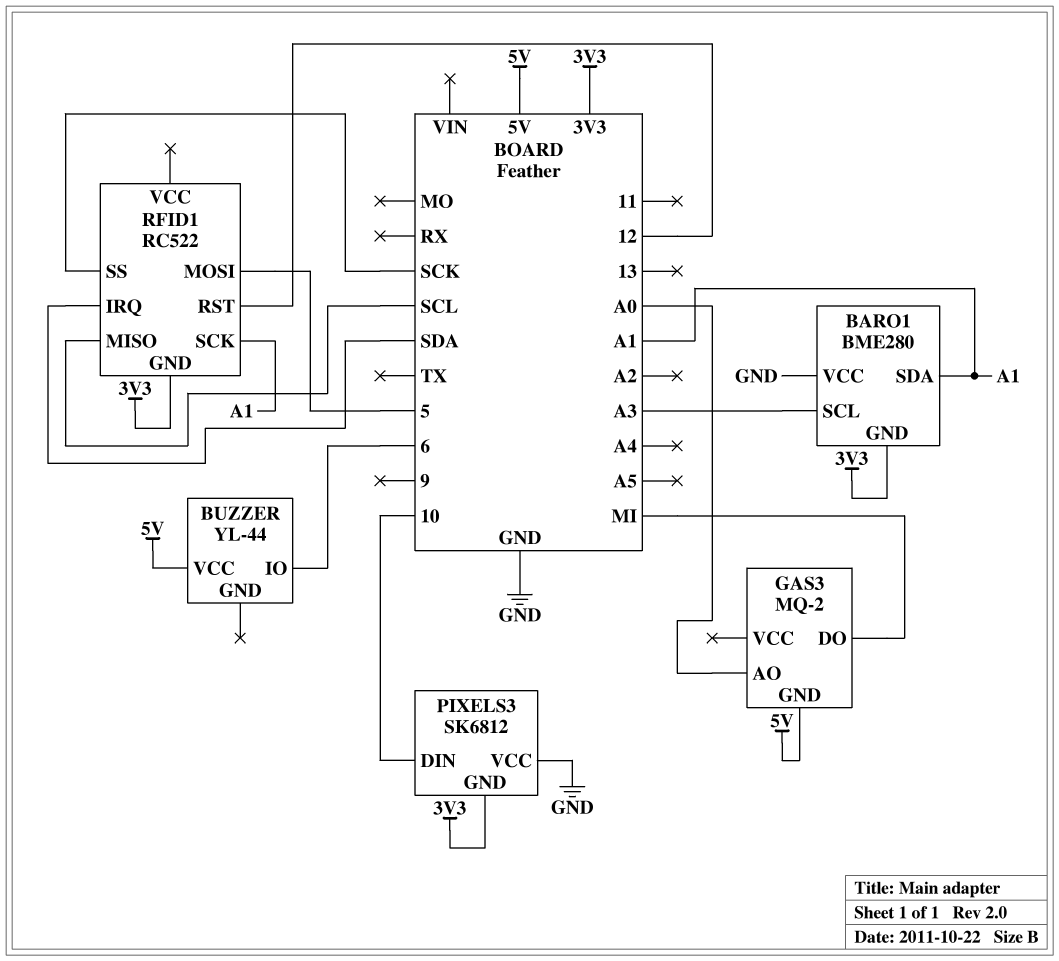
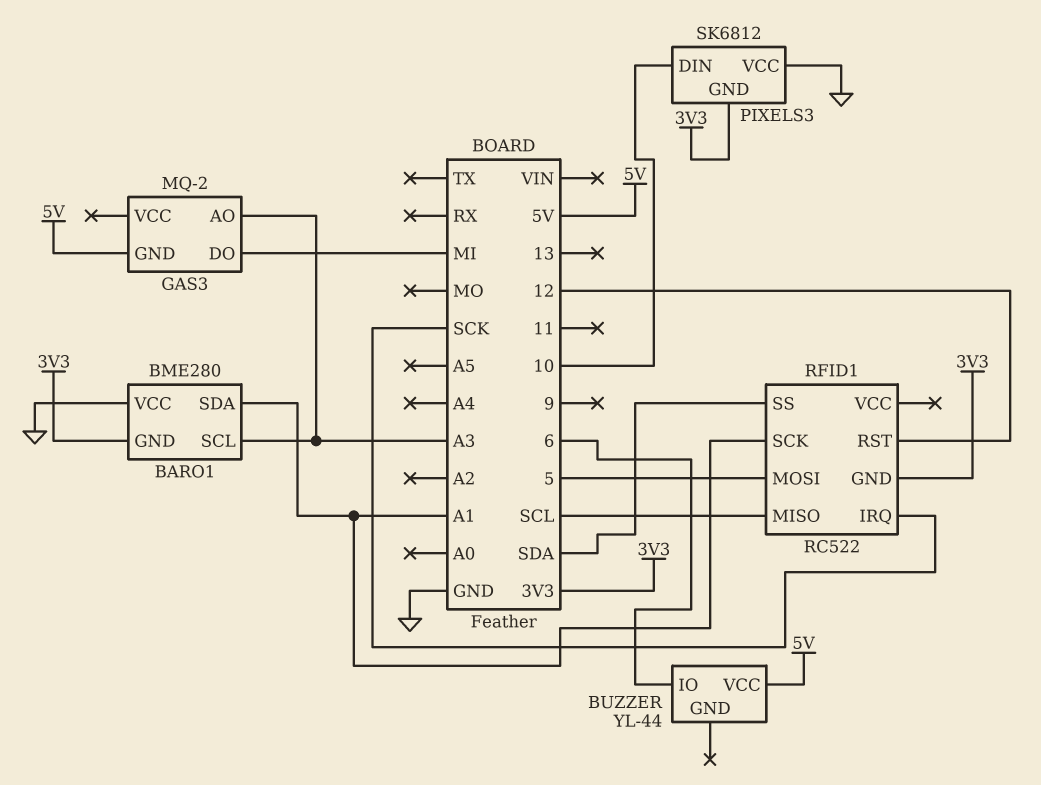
GAS3 pin AO: A0 -> A3
RFID1 pin IRQ: SDA -> SCK
RFID1 pin SS: SCK -> SDA

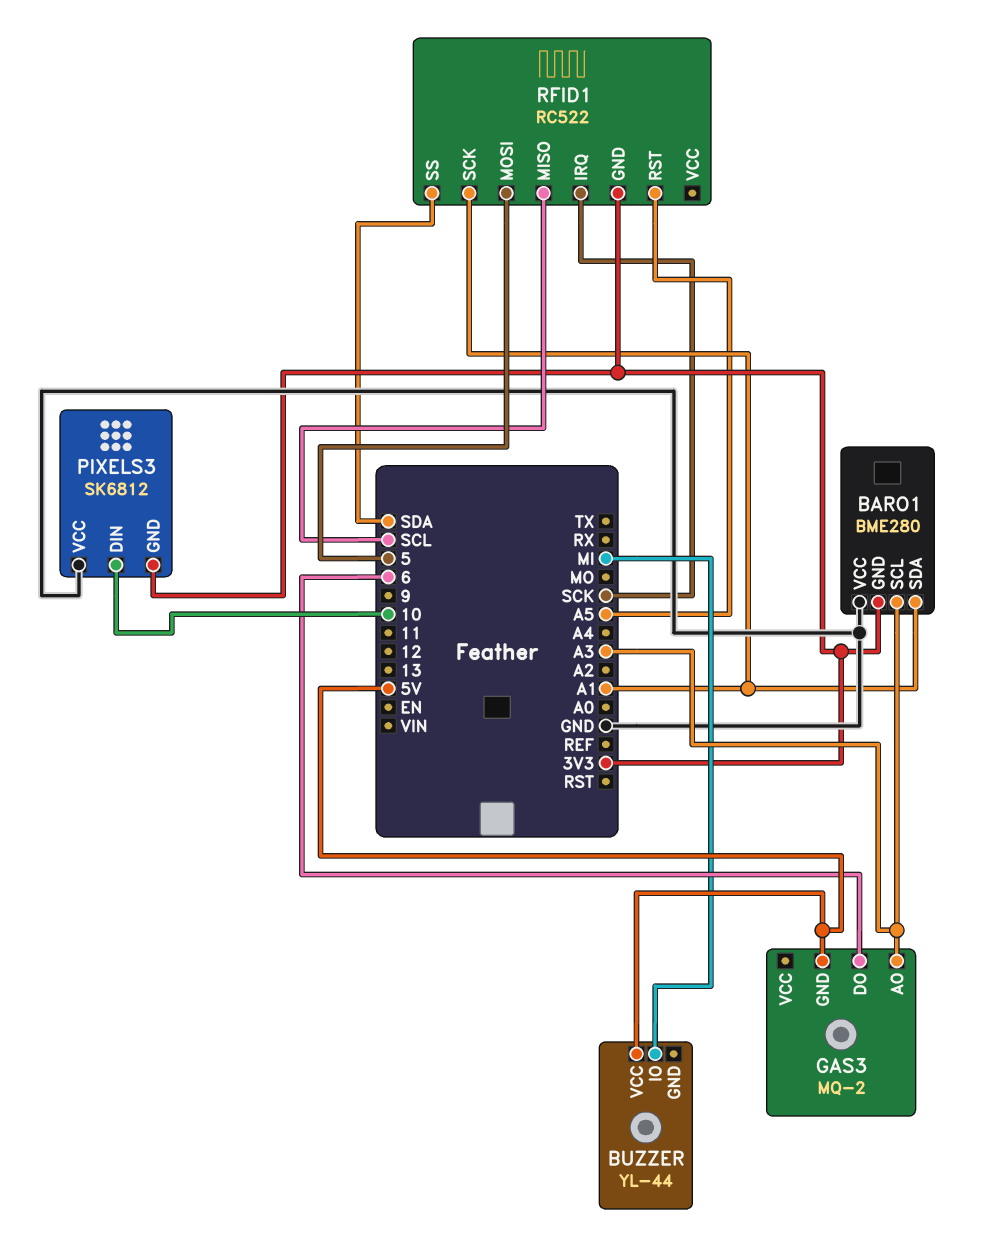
BUZZER pin IO: 6 -> MI
GAS3 pin DO: MI -> 6
RFID1 pin RST: 12 -> A5

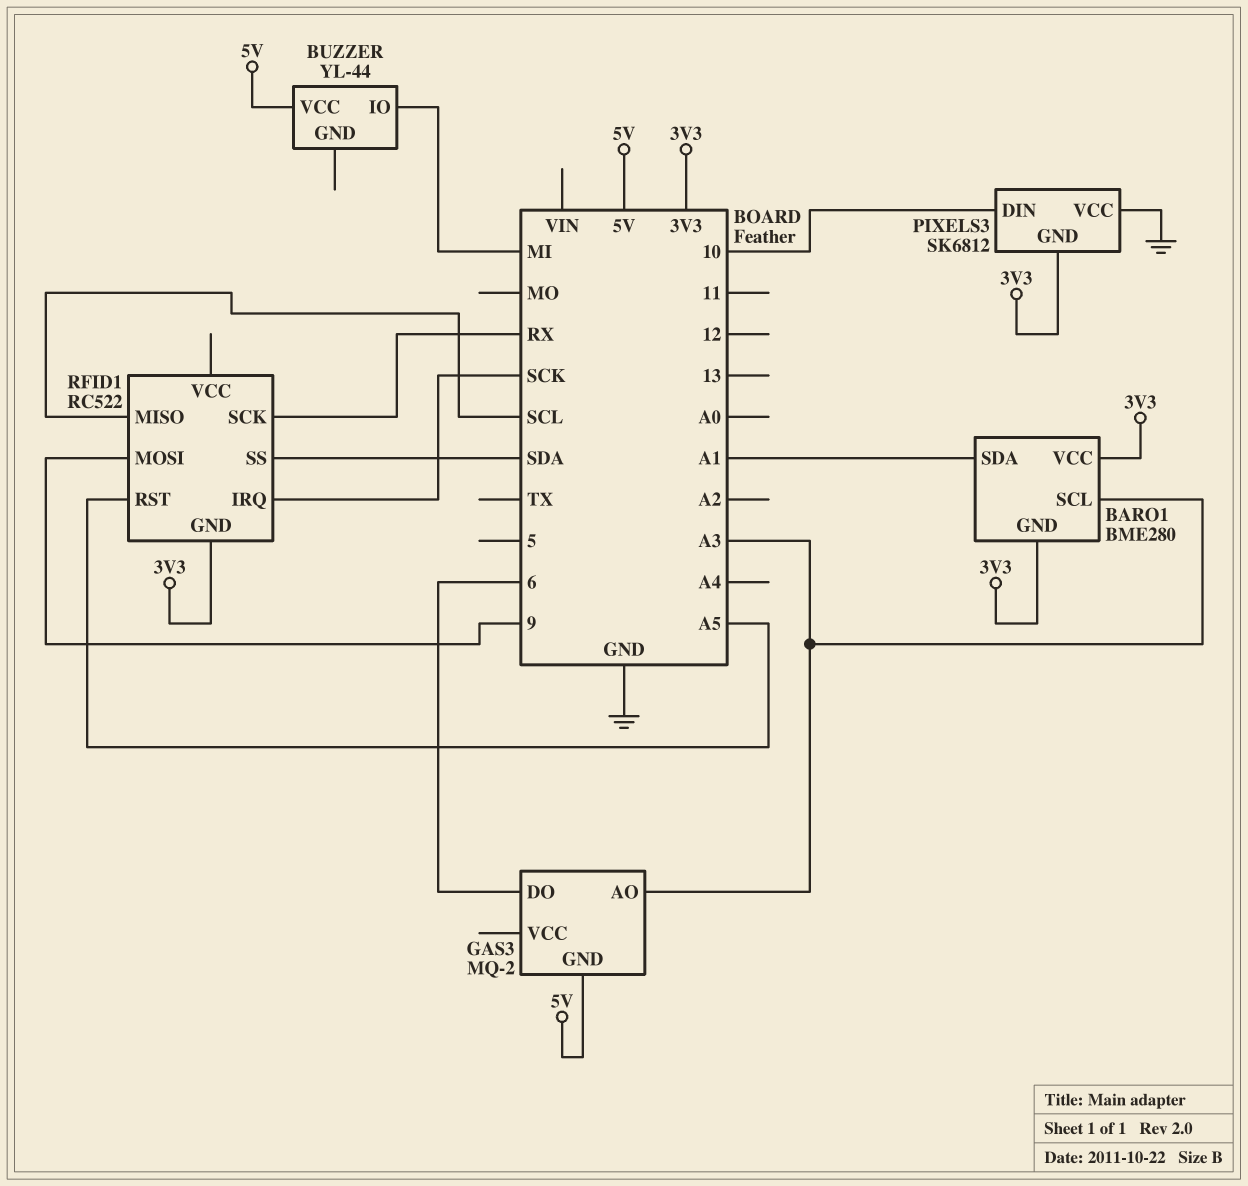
BARO1 pin VCC: GND -> 3V3
RFID1 pin MOSI: 5 -> 9
RFID1 pin SCK: A1 -> RX

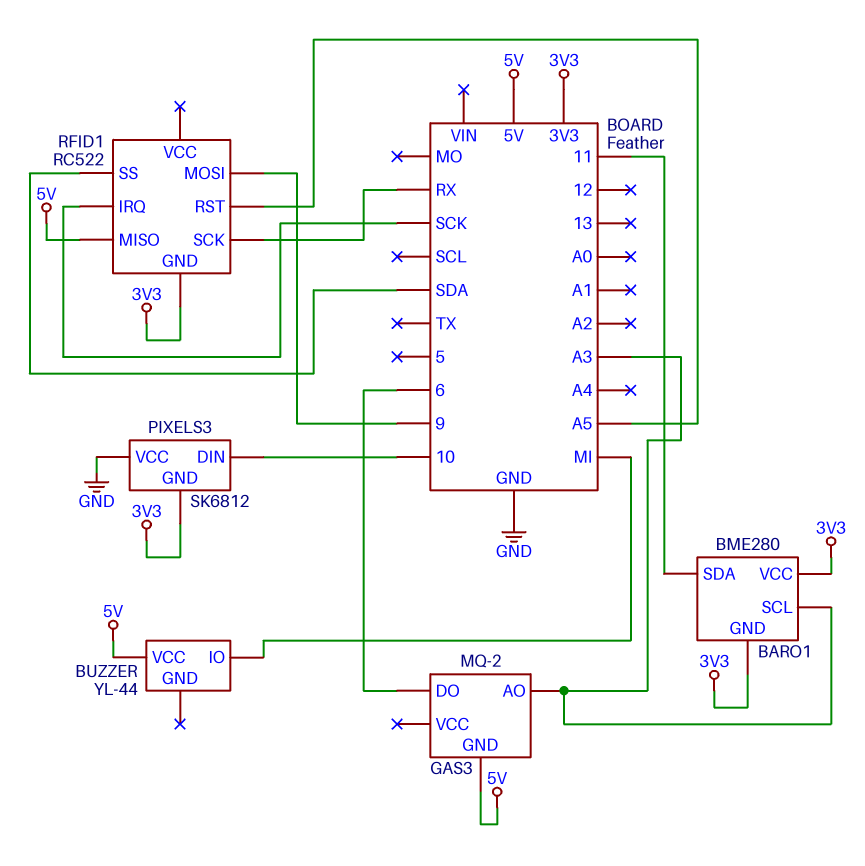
BARO1 pin SDA: A1 -> 11
RFID1 pin MISO: SCL -> 5V

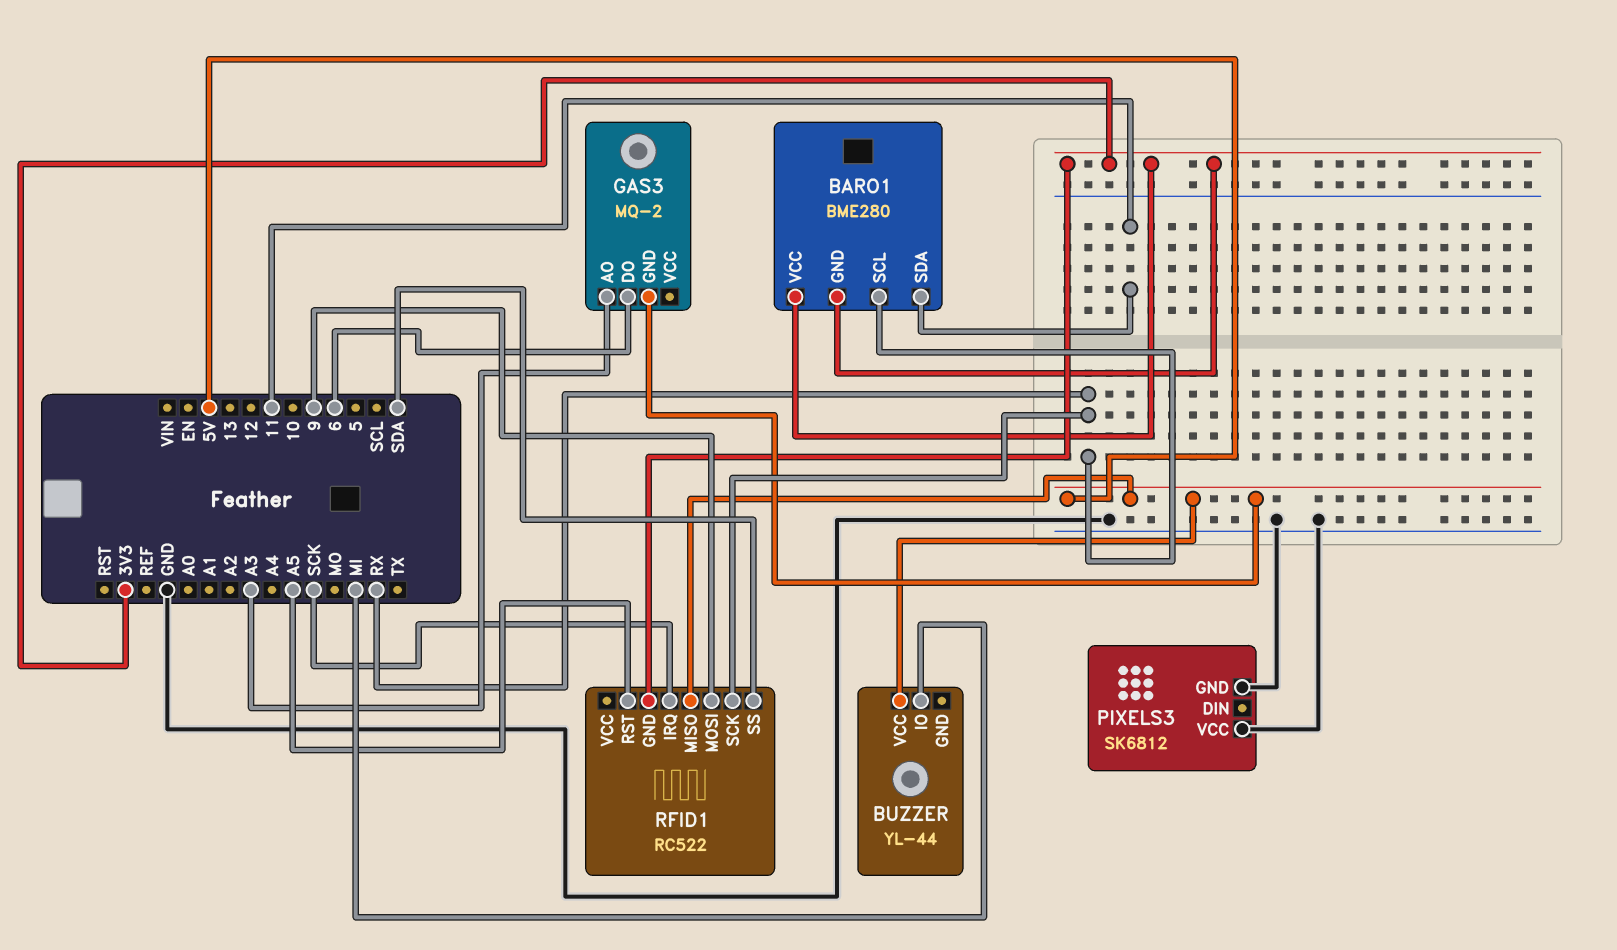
BARO1 pin SCL: A3 -> RX
PIXELS3 pin DIN: 10 -> none
PIXELS3 pin GND: 3V3 -> GND

